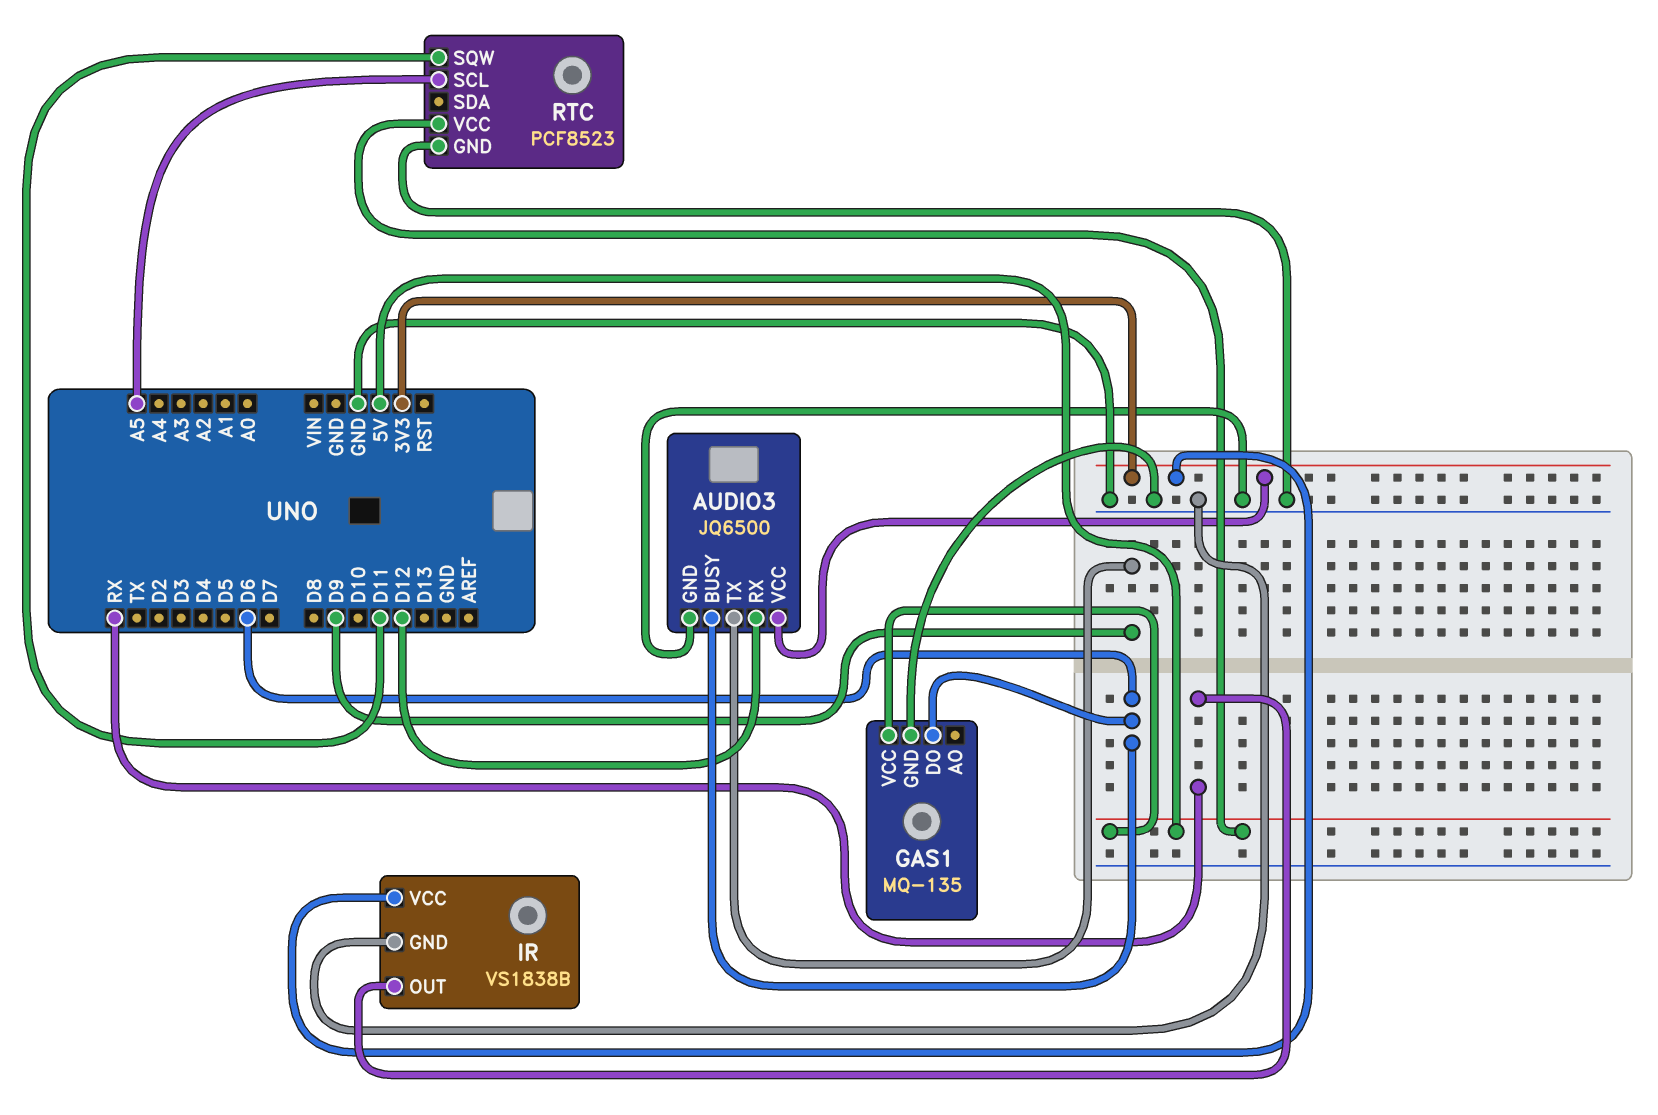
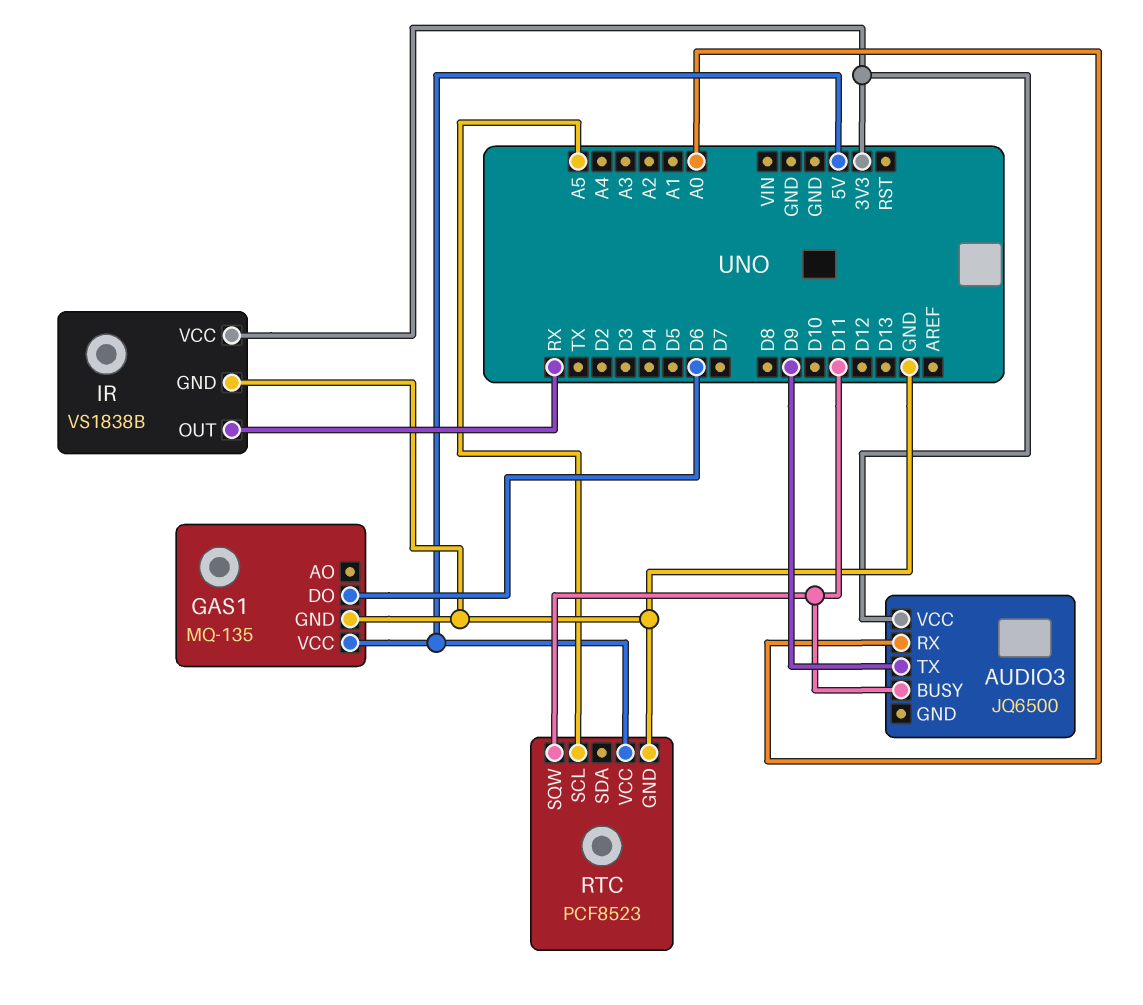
AUDIO3 pin BUSY: D6 -> D11
AUDIO3 pin GND: GND -> none
AUDIO3 pin RX: D12 -> A0

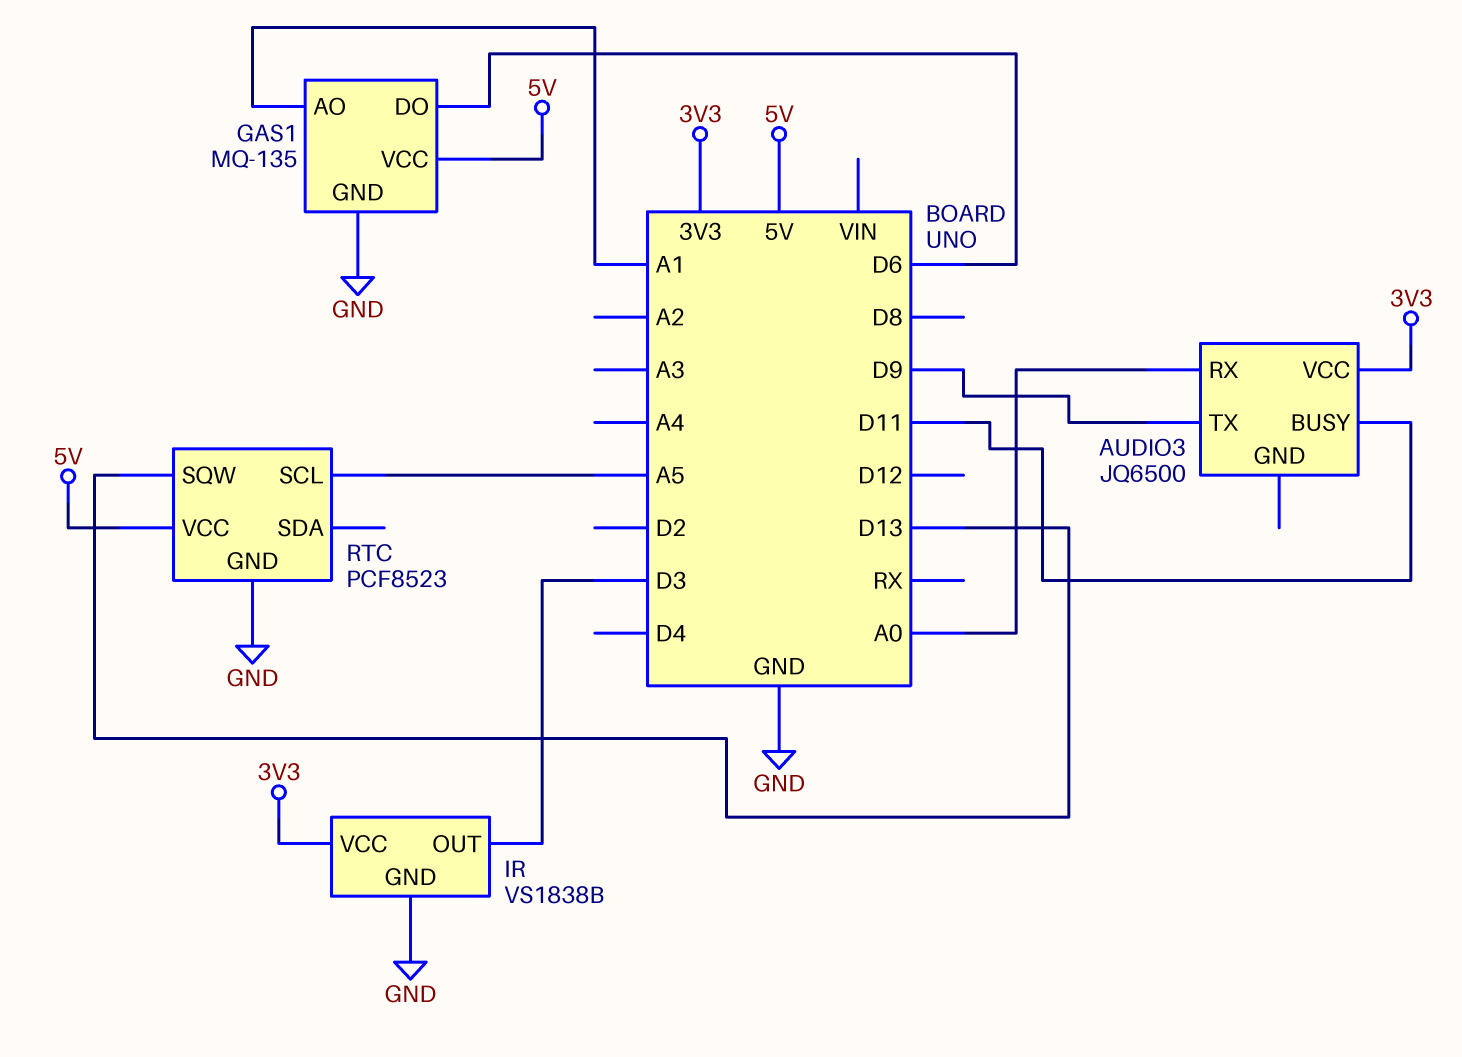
GAS1 pin AO: none -> A1
IR pin OUT: RX -> D3
RTC pin SQW: D11 -> D13

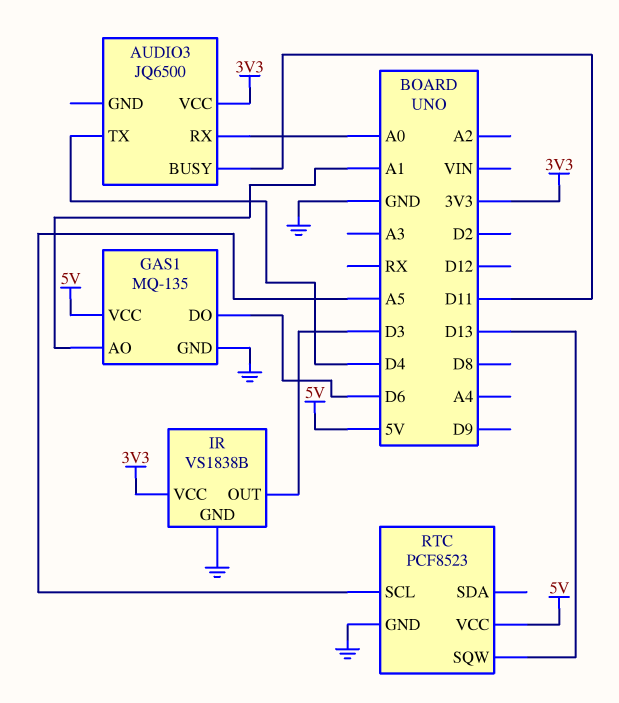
AUDIO3 pin TX: D9 -> D4

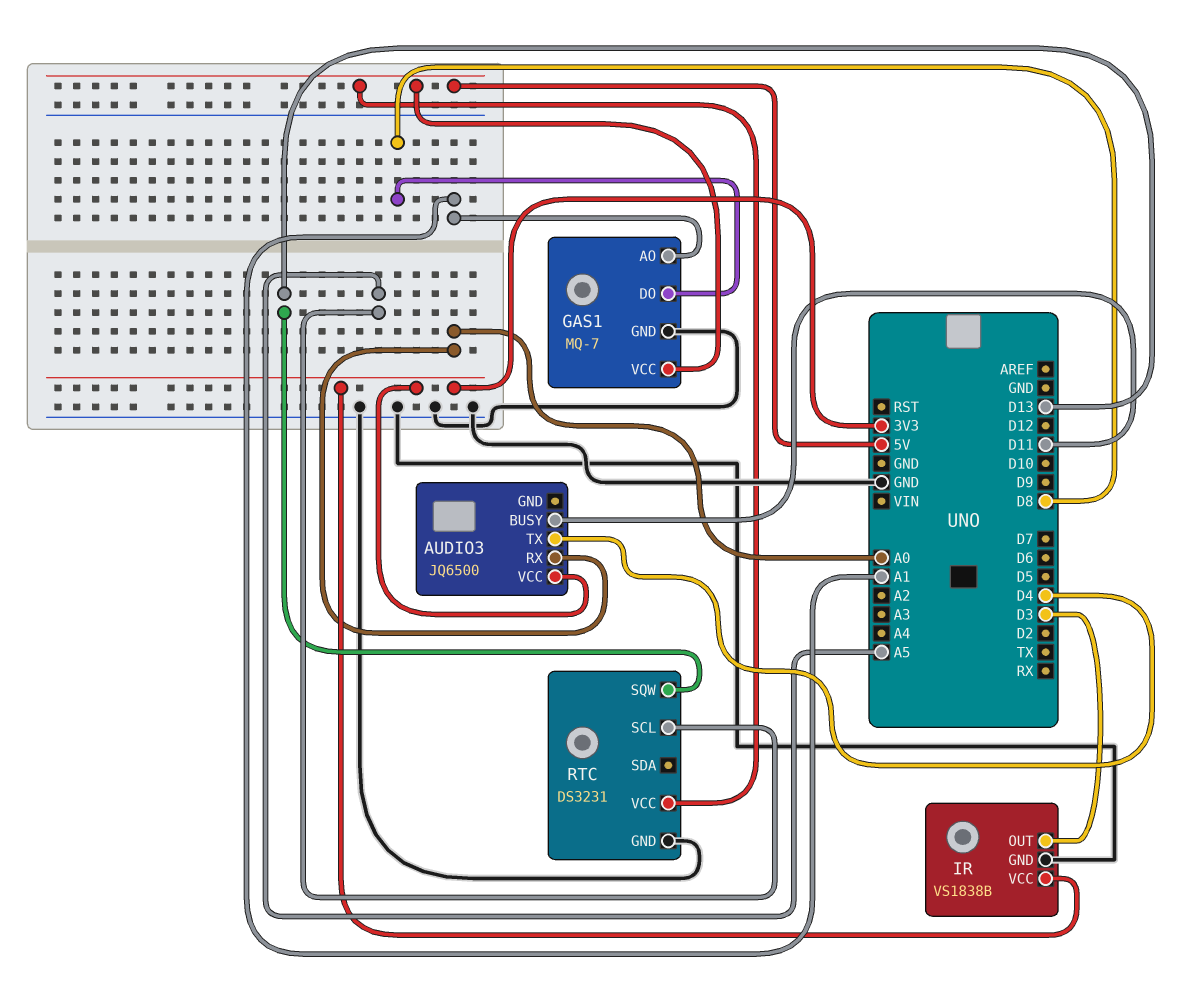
GAS1: MQ-135 -> MQ-7
GAS1 pin DO: D6 -> D8
RTC: PCF8523 -> DS3231

